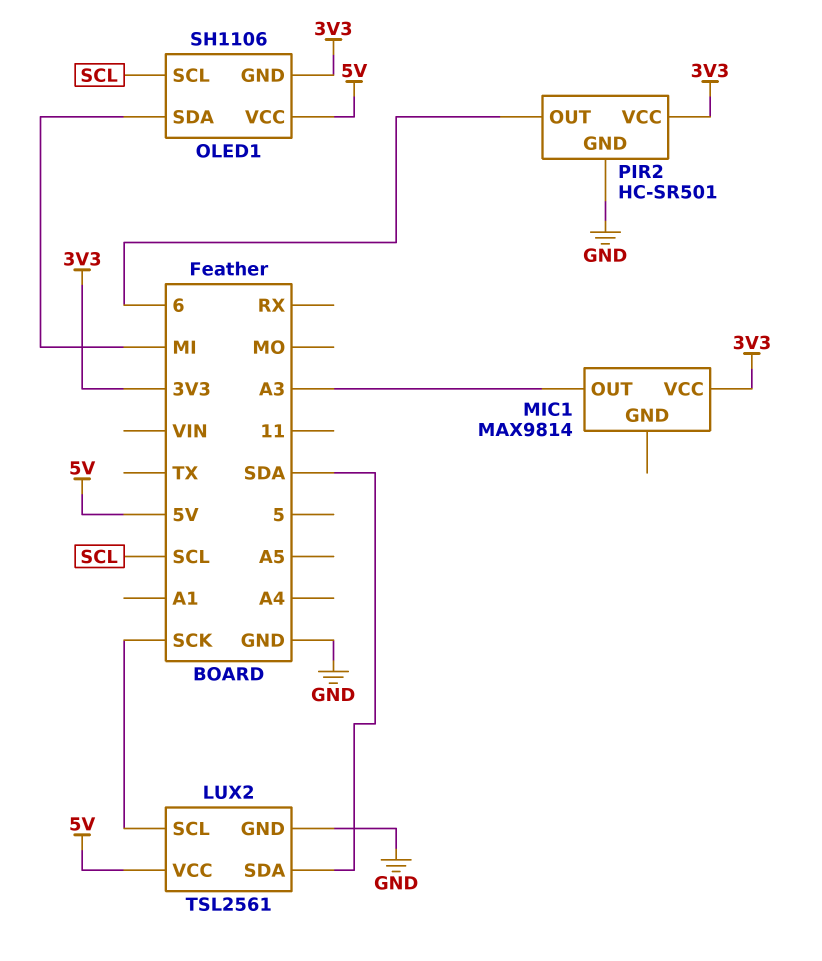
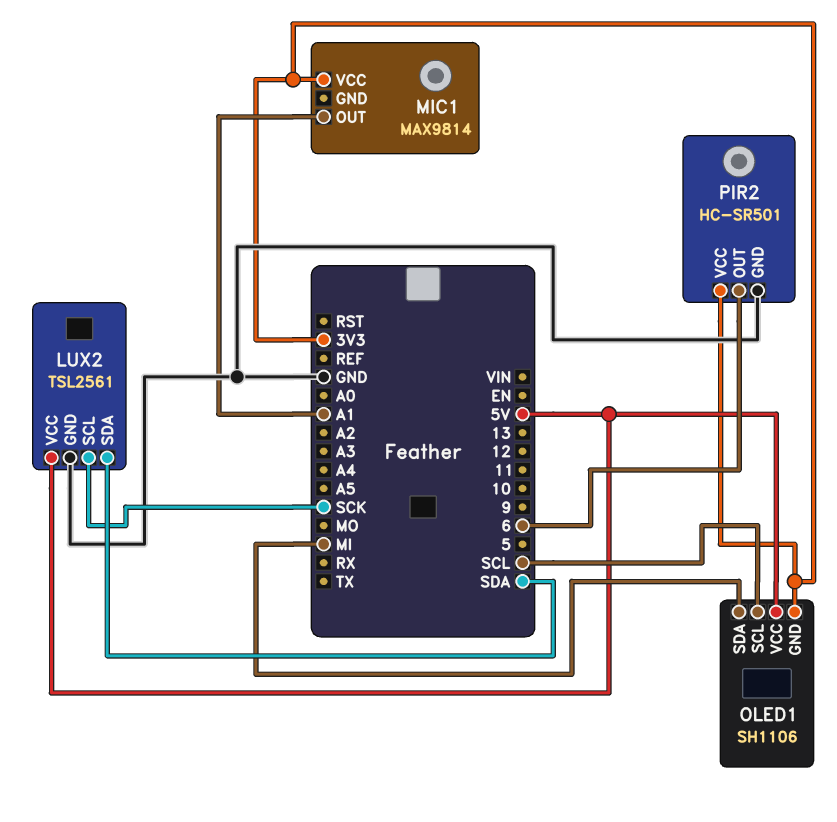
MIC1 pin OUT: A3 -> A1

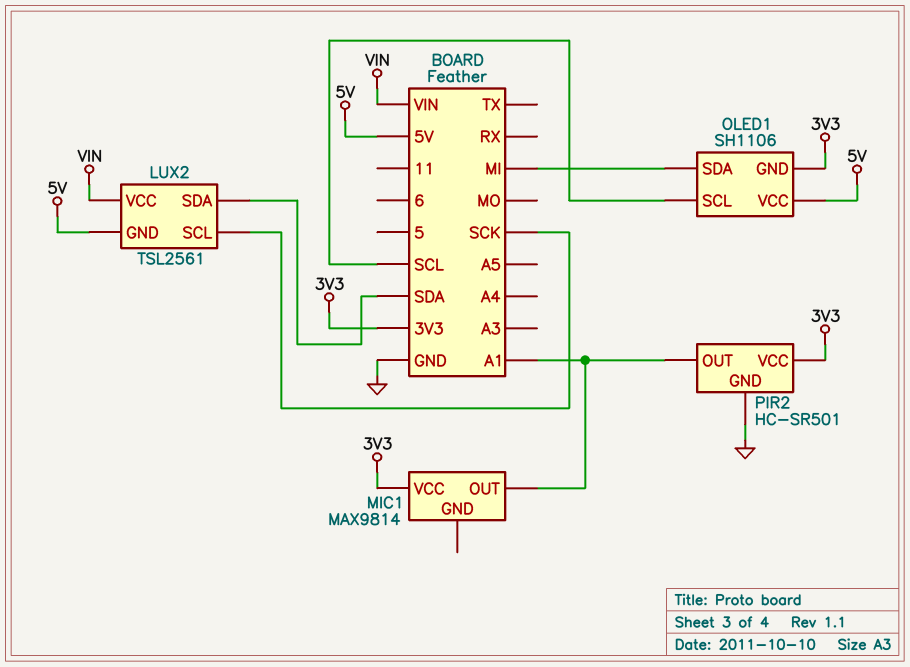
LUX2 pin GND: GND -> 5V
LUX2 pin VCC: 5V -> VIN
PIR2 pin OUT: 6 -> A1

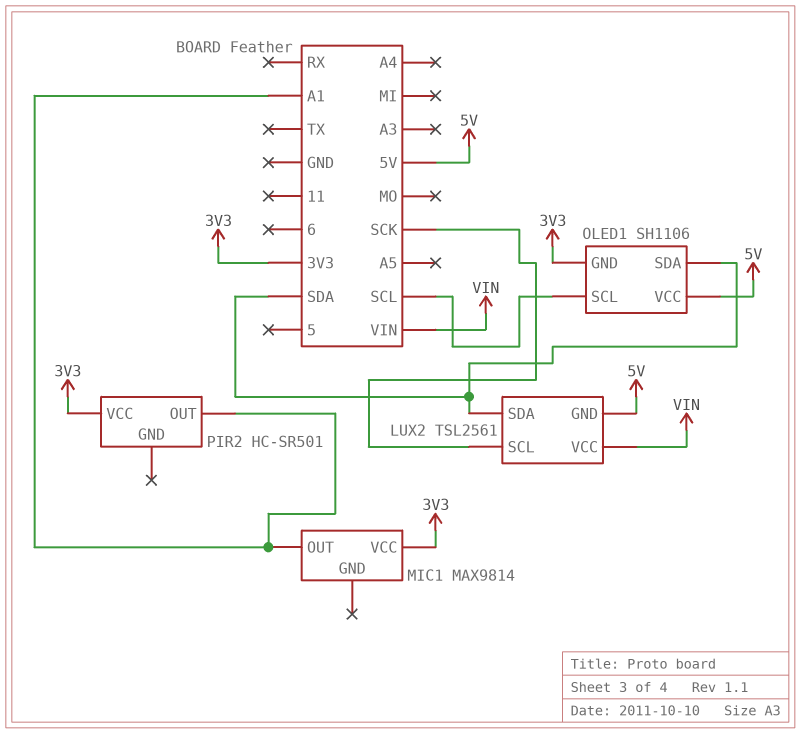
OLED1 pin SDA: MI -> SDA
PIR2 pin GND: GND -> none

